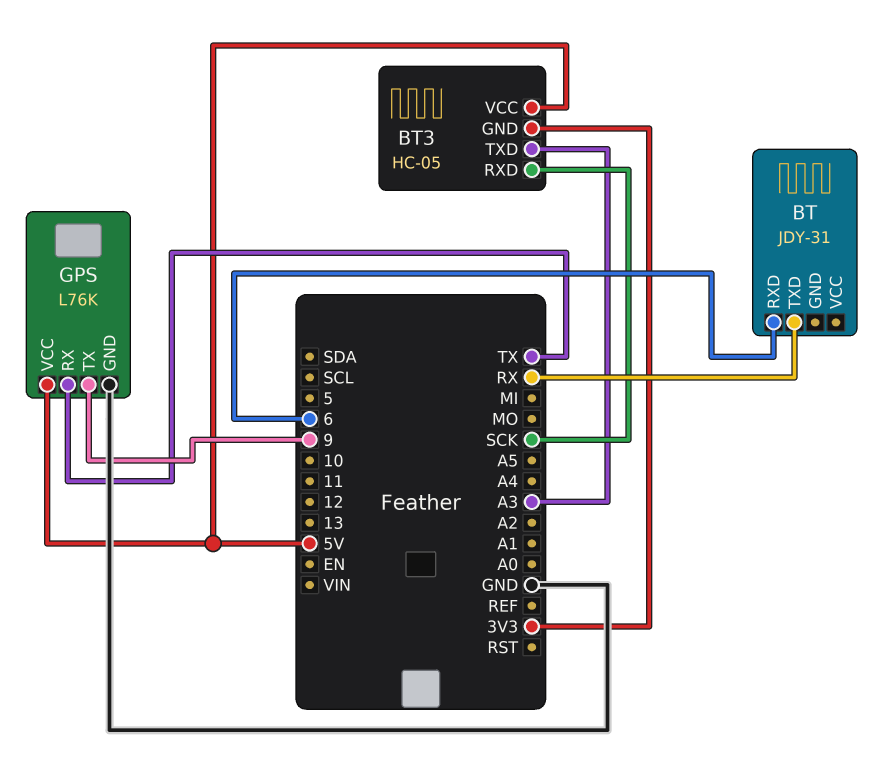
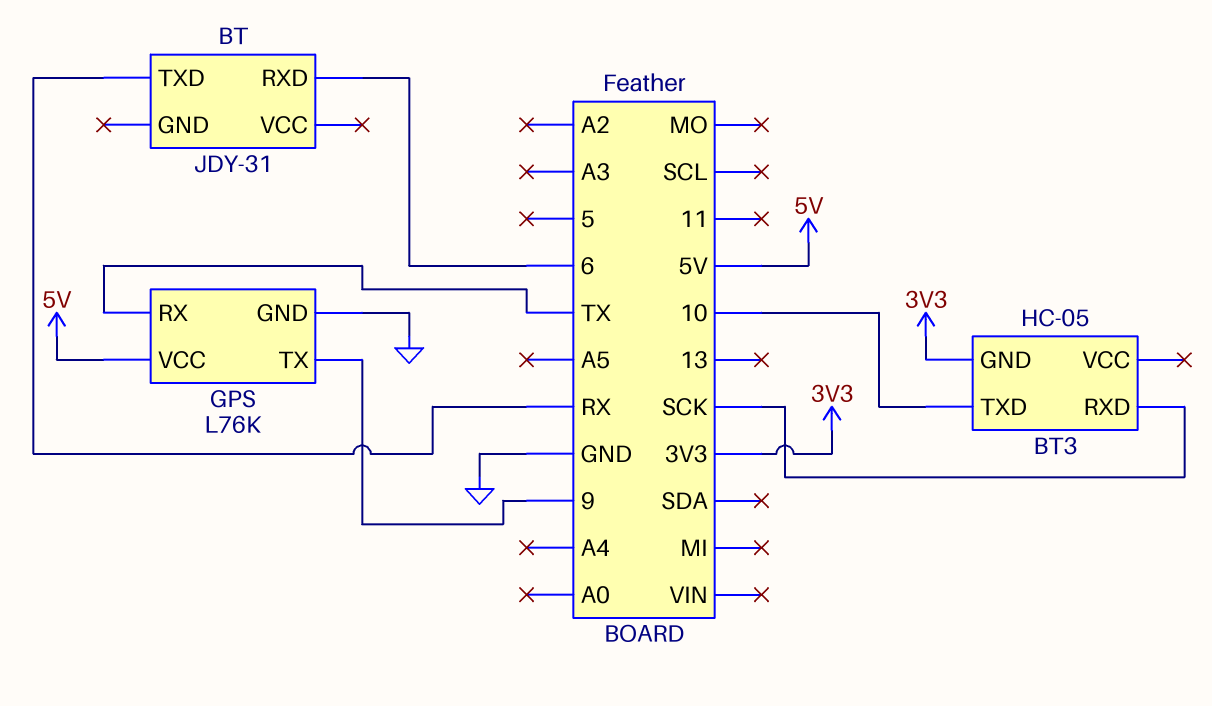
BT3 pin TXD: A3 -> 10
BT3 pin VCC: 5V -> none

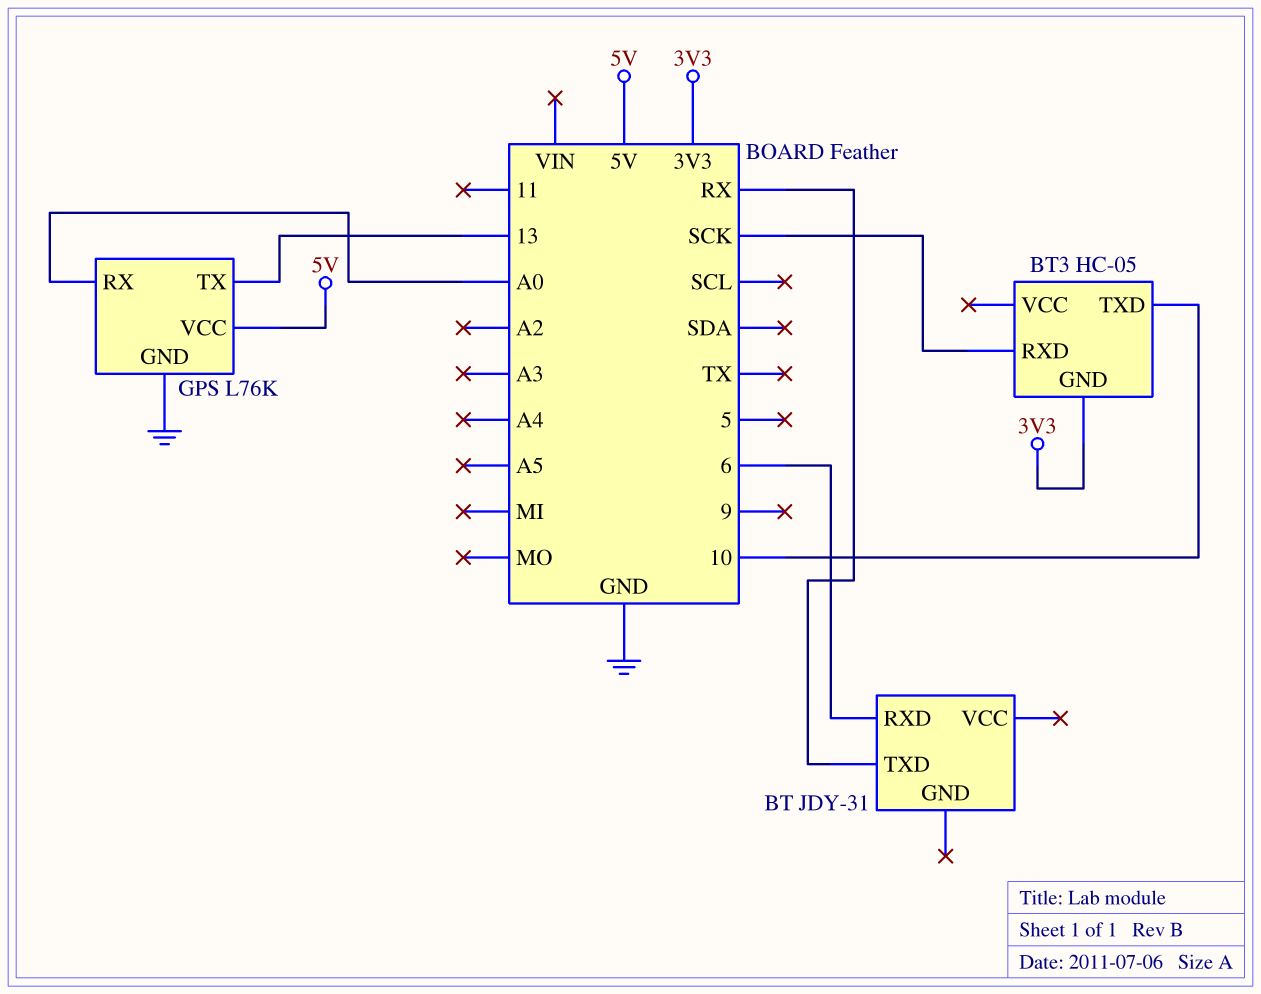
GPS pin RX: TX -> A0
GPS pin TX: 9 -> 13

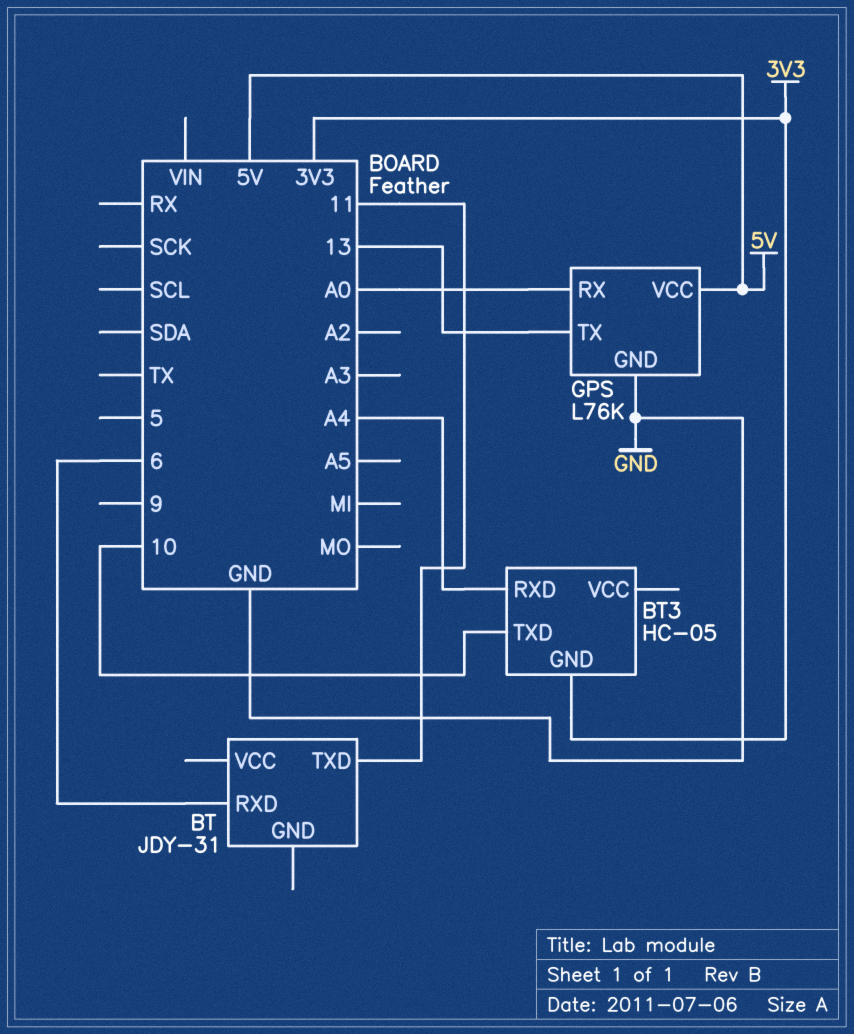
BT pin TXD: RX -> 11
BT3 pin RXD: SCK -> A4

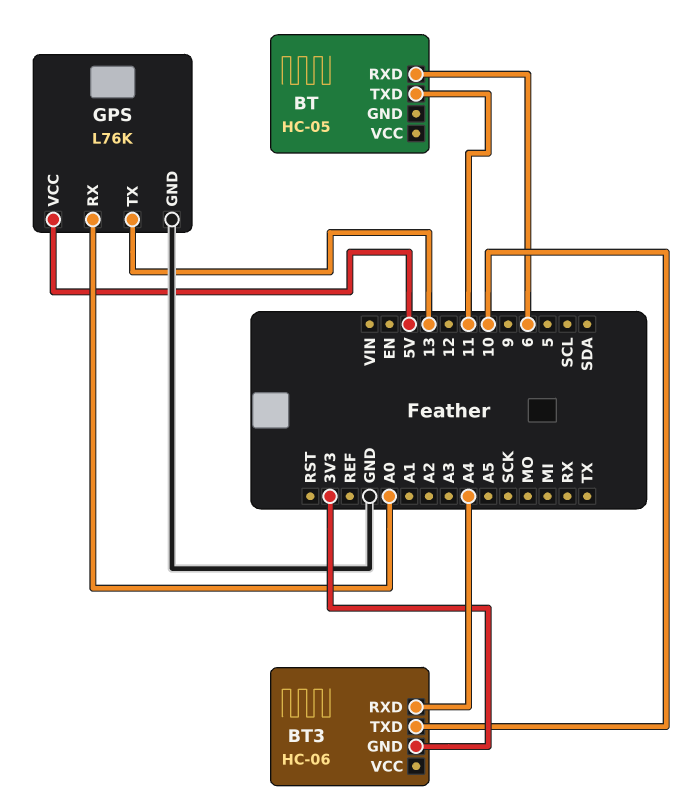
BT: JDY-31 -> HC-05
BT3: HC-05 -> HC-06

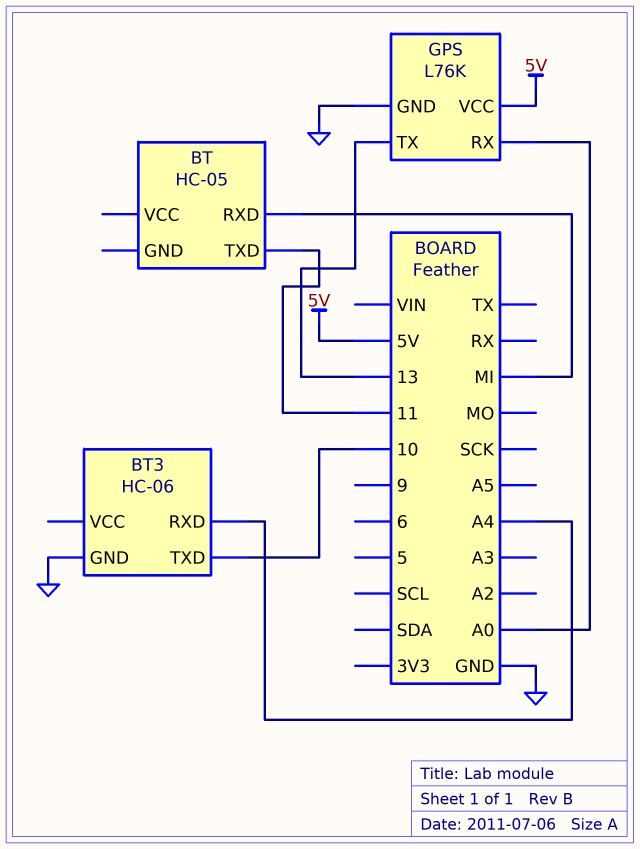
BT pin RXD: 6 -> MI
BT3 pin GND: 3V3 -> GND

